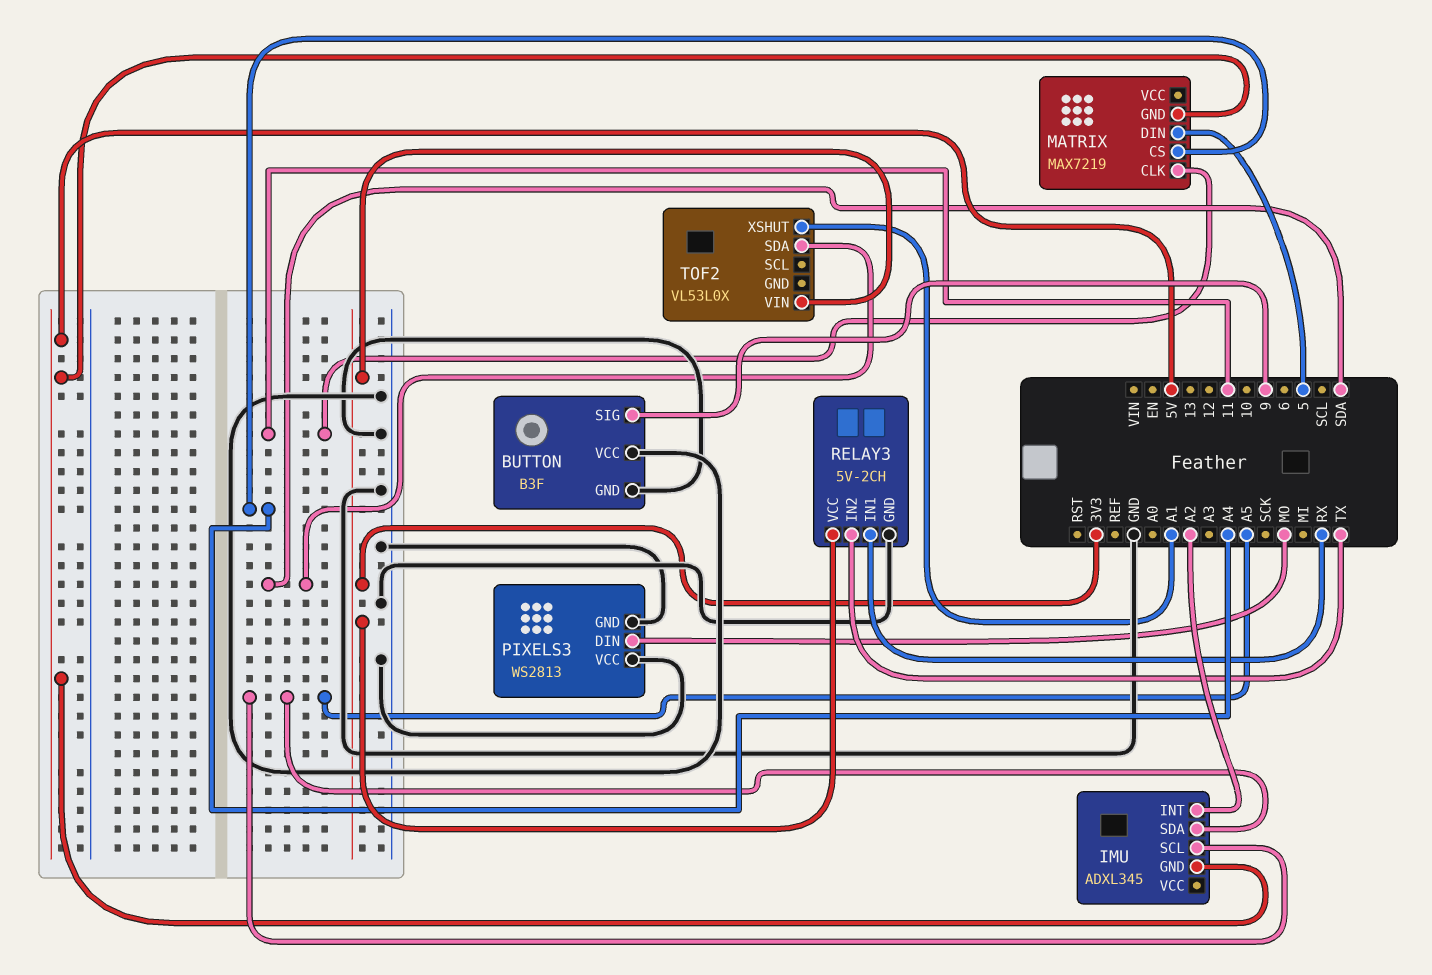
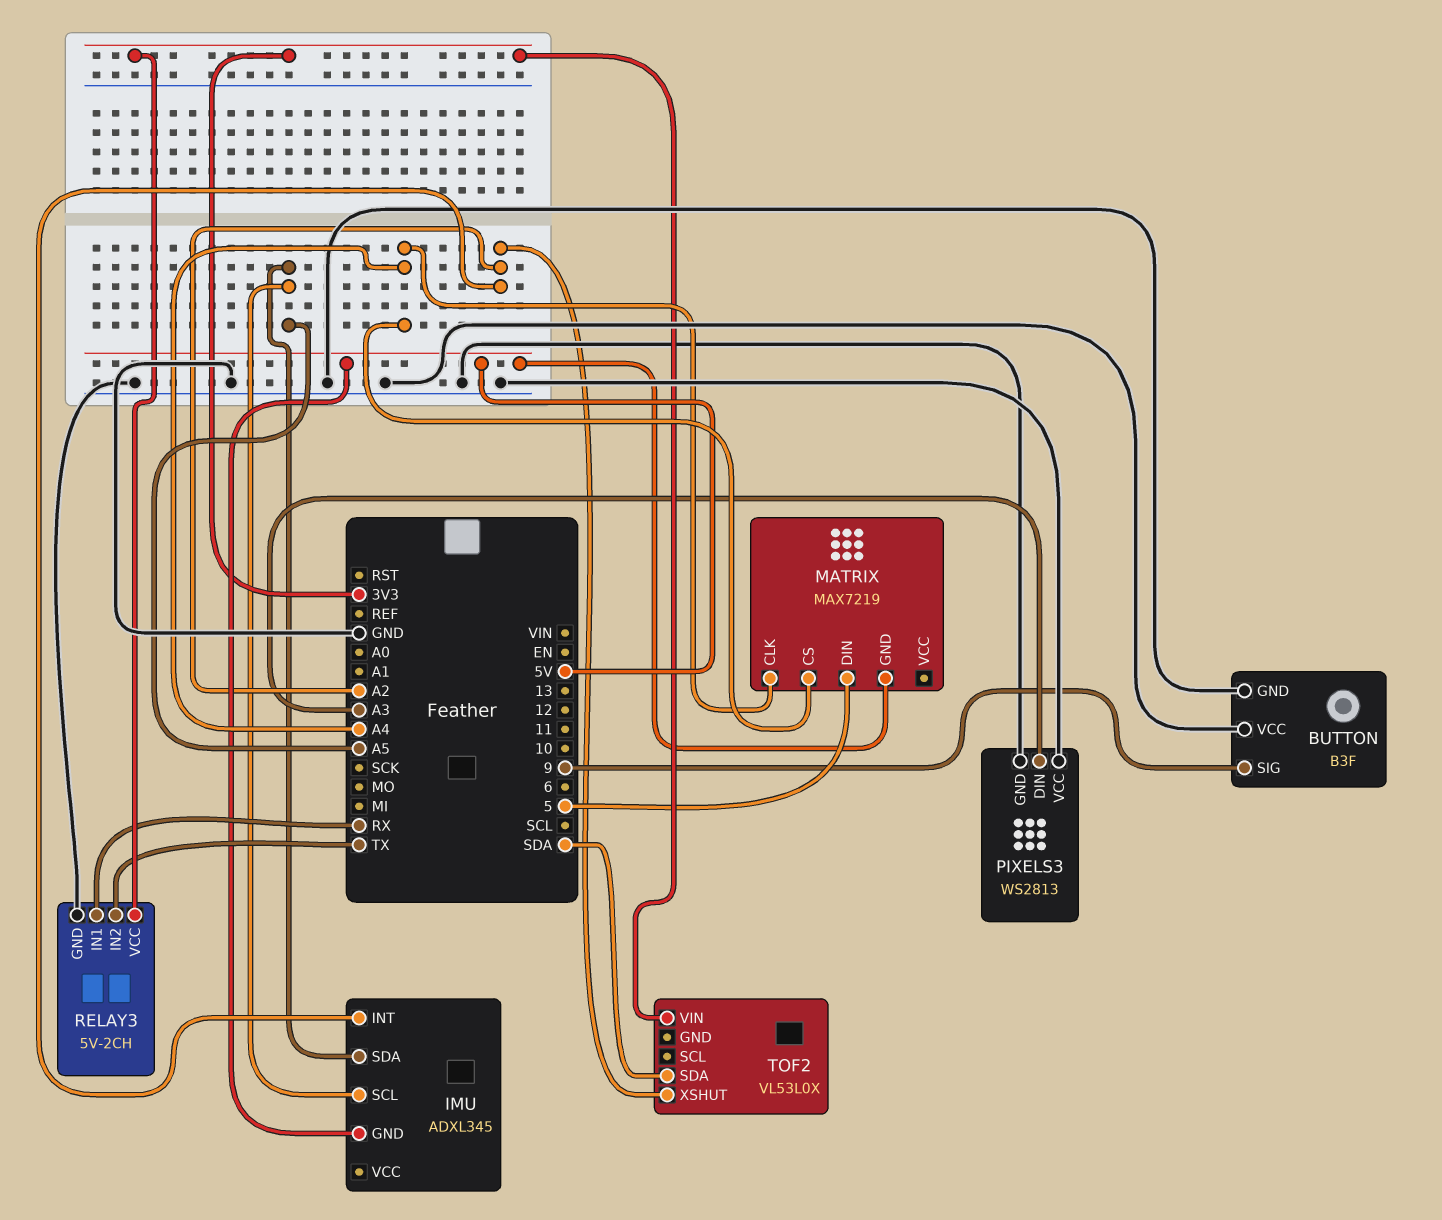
MATRIX pin CLK: 11 -> A4
PIXELS3 pin DIN: MO -> A3
TOF2 pin XSHUT: A1 -> A2

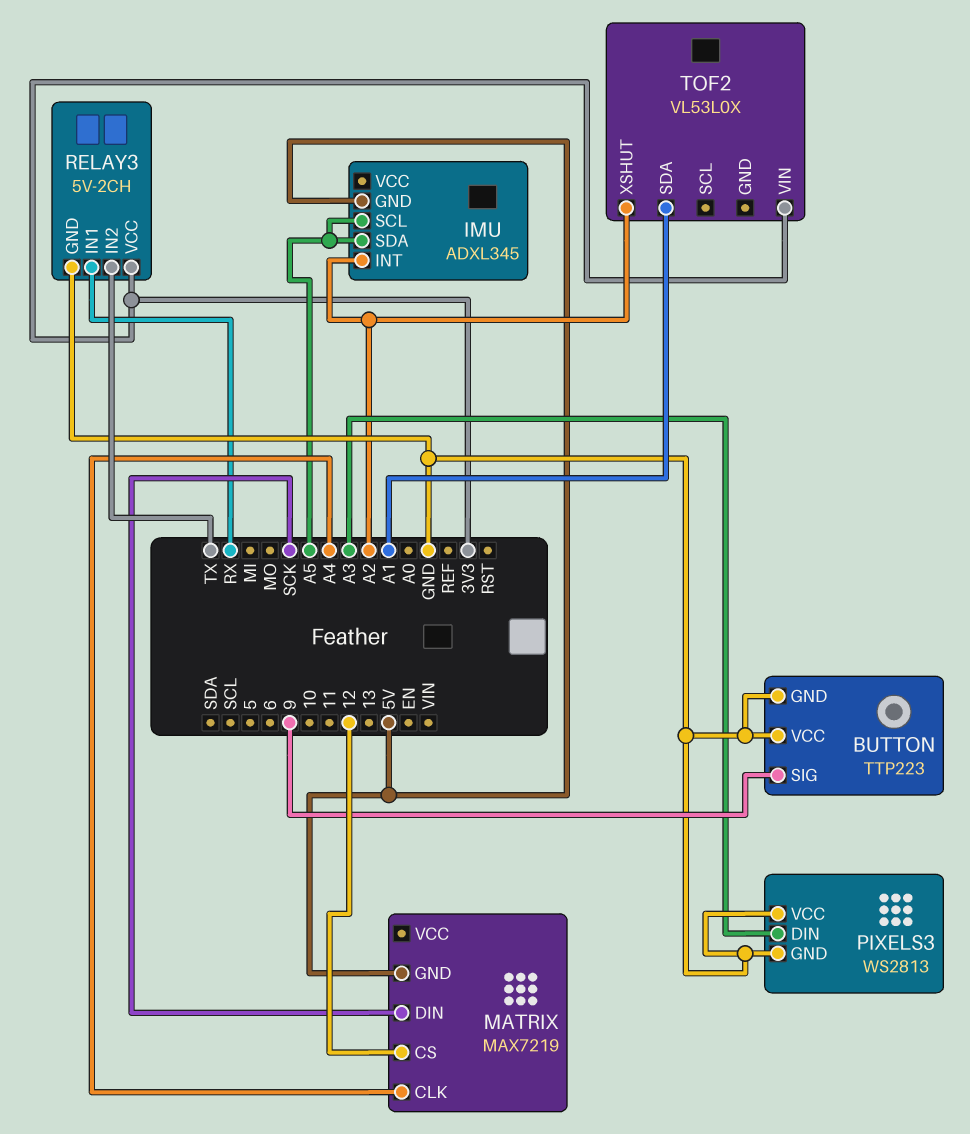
BUTTON: B3F -> TTP223
MATRIX pin CS: A4 -> 12
MATRIX pin DIN: 5 -> SCK
TOF2 pin SDA: SDA -> A1

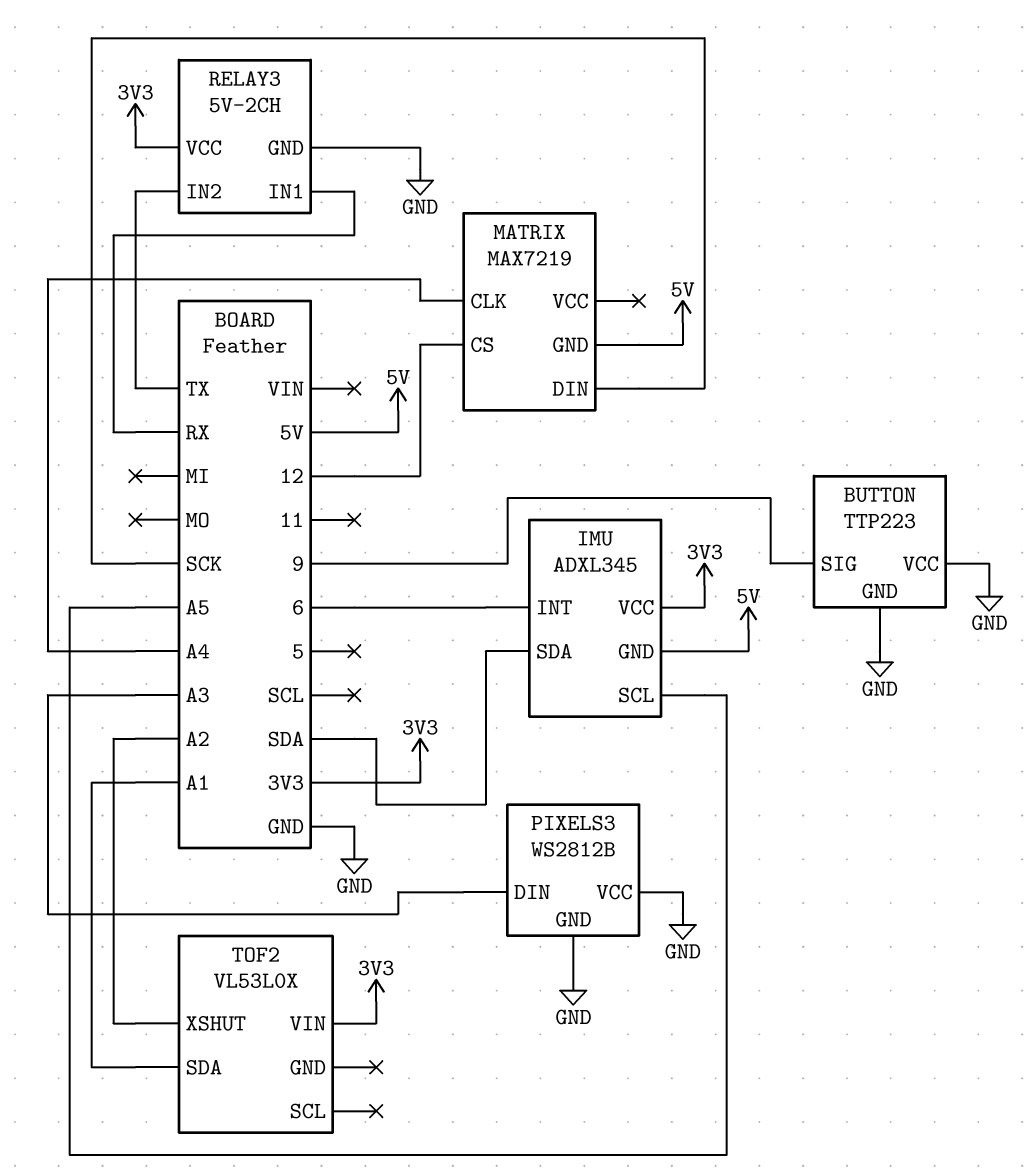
IMU pin INT: A2 -> 6
IMU pin SDA: A5 -> SDA
IMU pin VCC: none -> 3V3
PIXELS3: WS2813 -> WS2812B

